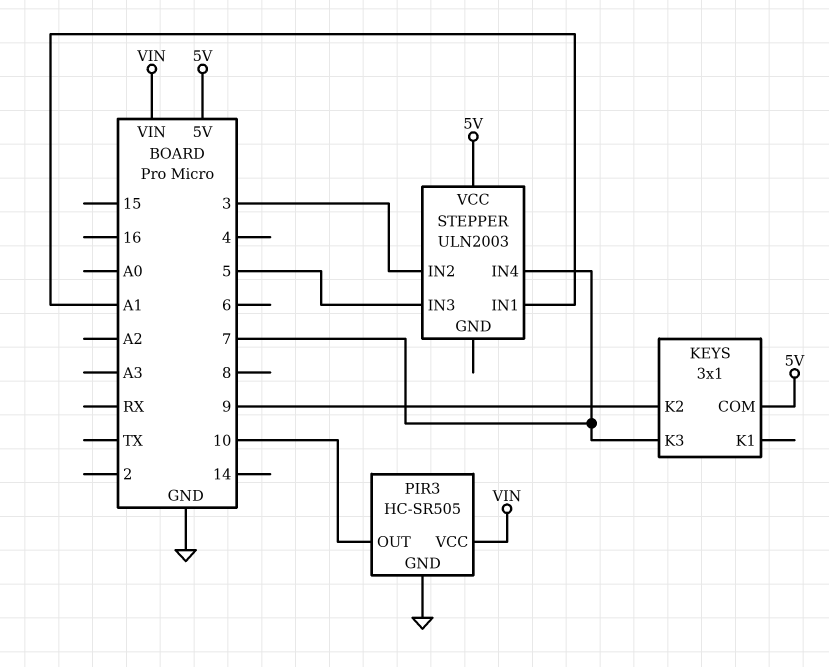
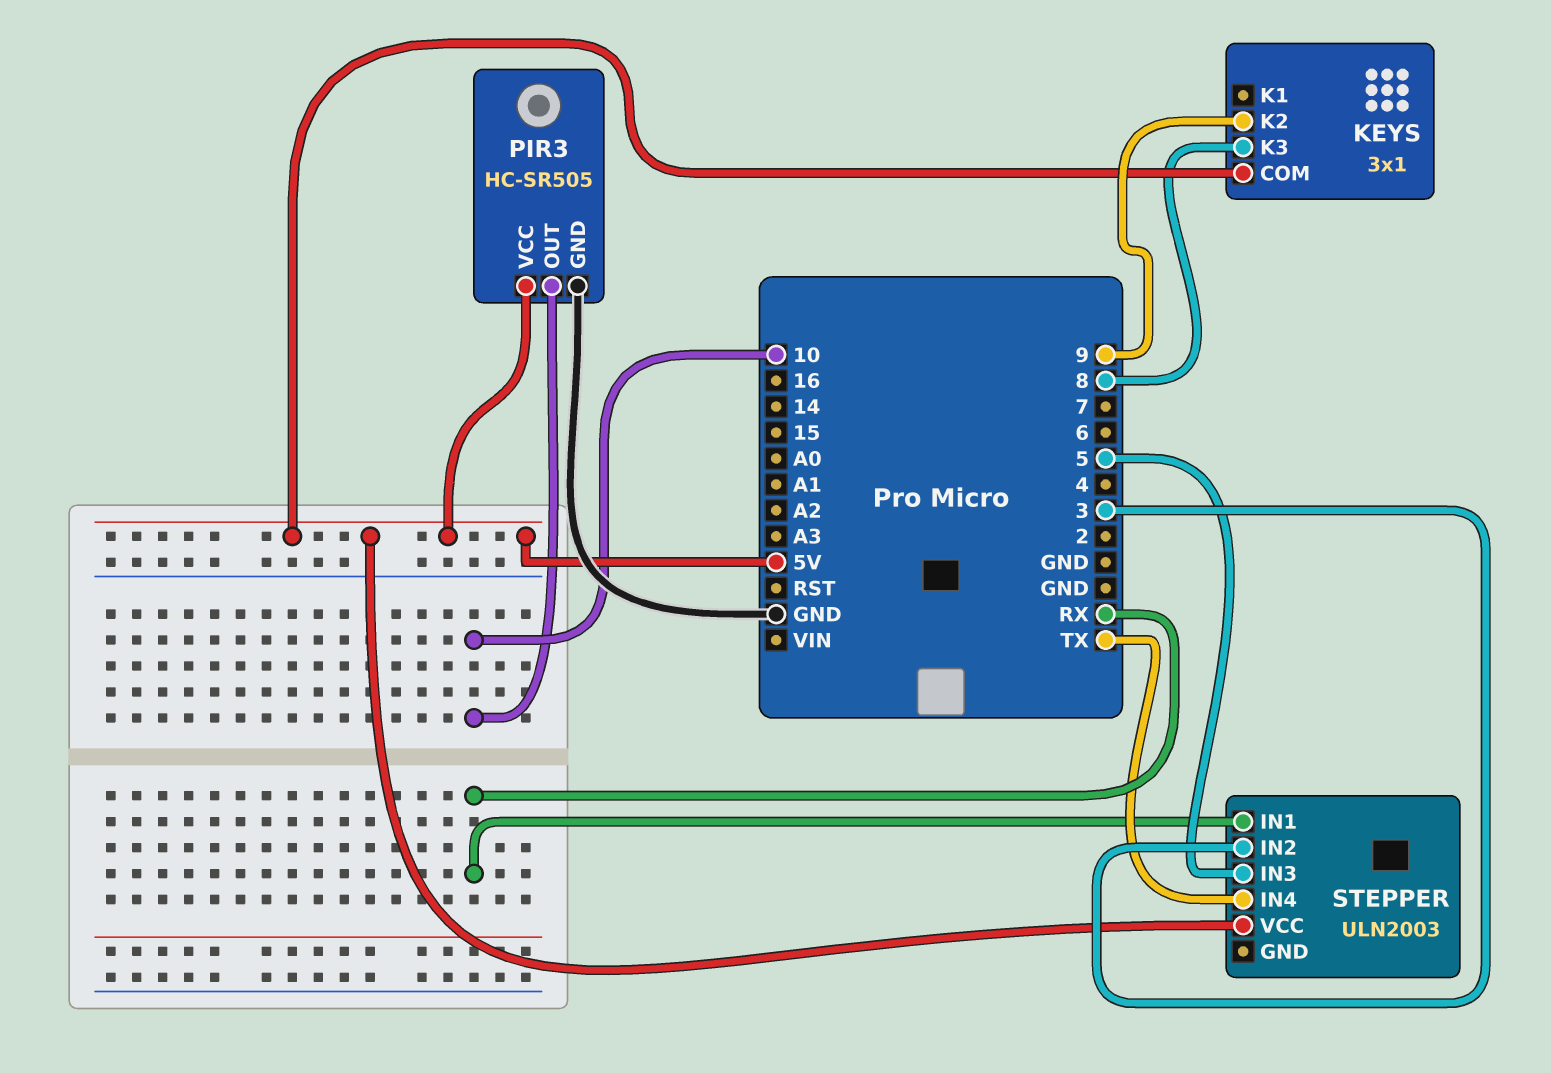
KEYS pin K3: 7 -> 8
PIR3 pin VCC: VIN -> 5V
STEPPER pin IN1: A1 -> RX
STEPPER pin IN4: 7 -> TX

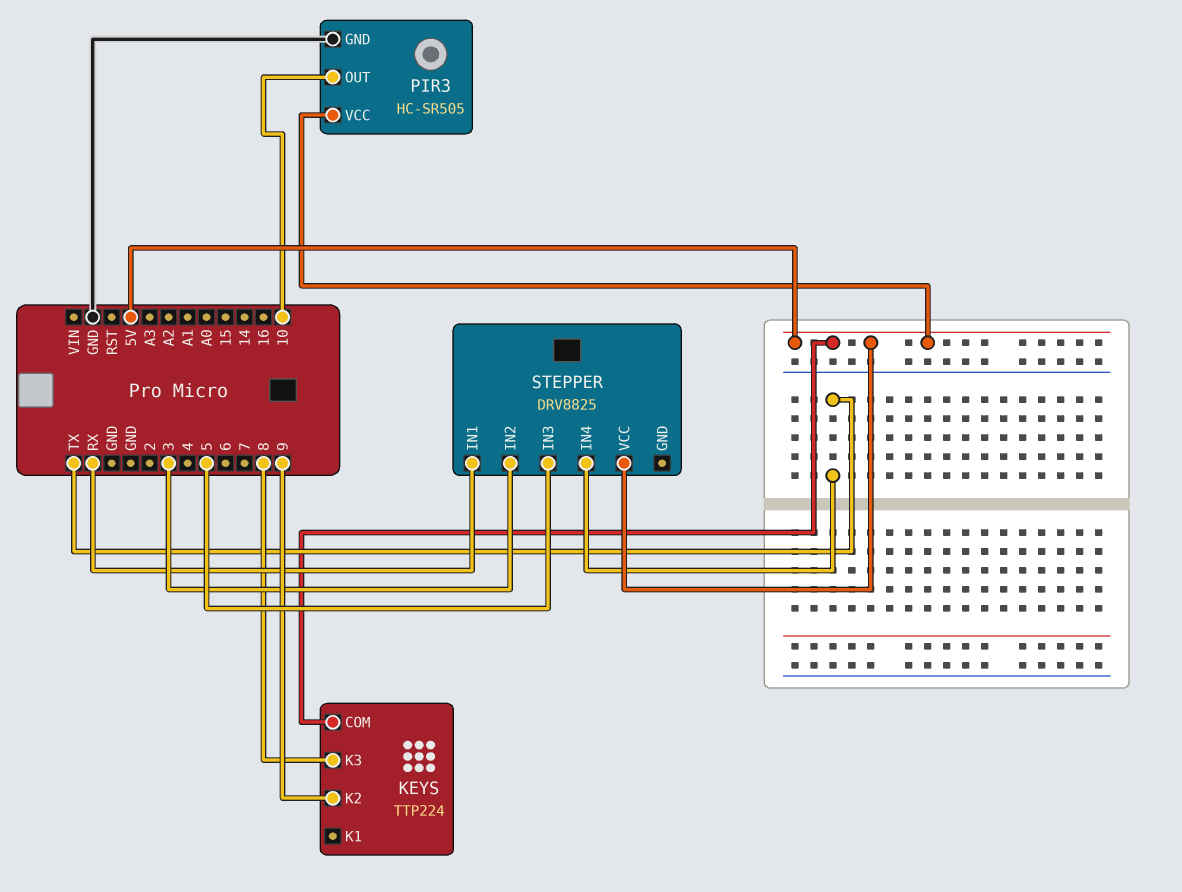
KEYS: 3x1 -> TTP224
STEPPER: ULN2003 -> DRV8825

